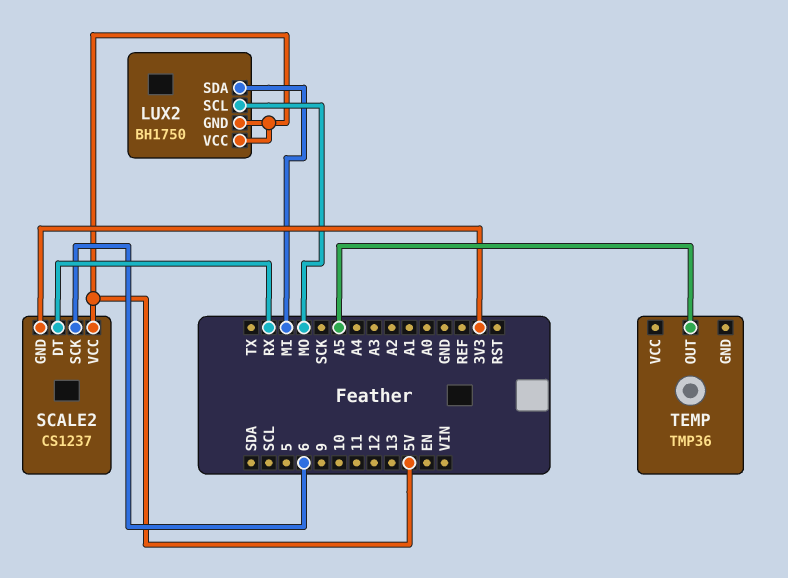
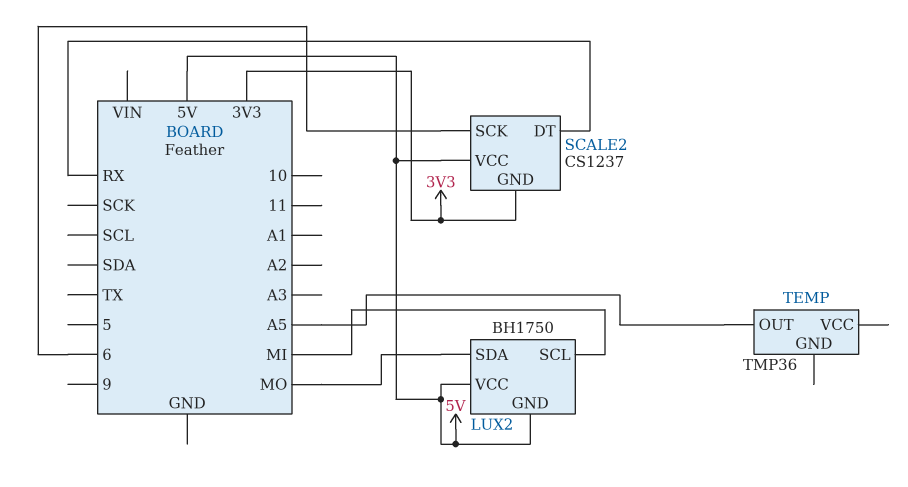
LUX2 pin SCL: MO -> MI
LUX2 pin SDA: MI -> MO

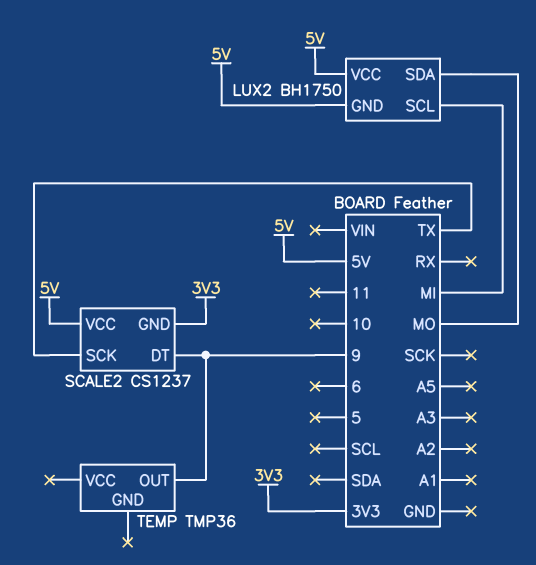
SCALE2 pin DT: RX -> 9
SCALE2 pin SCK: 6 -> TX
TEMP pin OUT: A5 -> 9

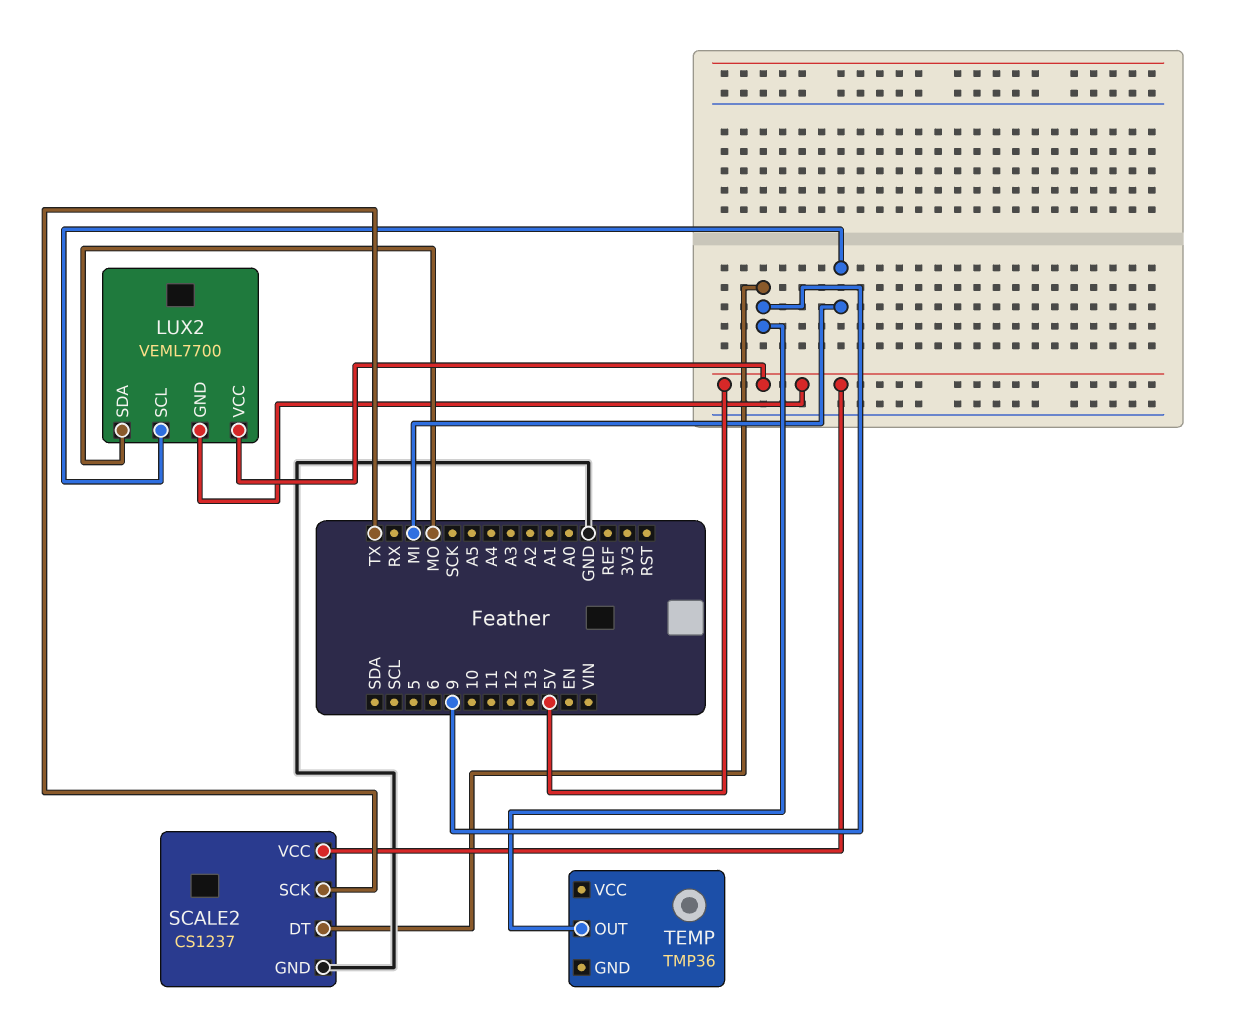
LUX2: BH1750 -> VEML7700
SCALE2 pin GND: 3V3 -> GND

